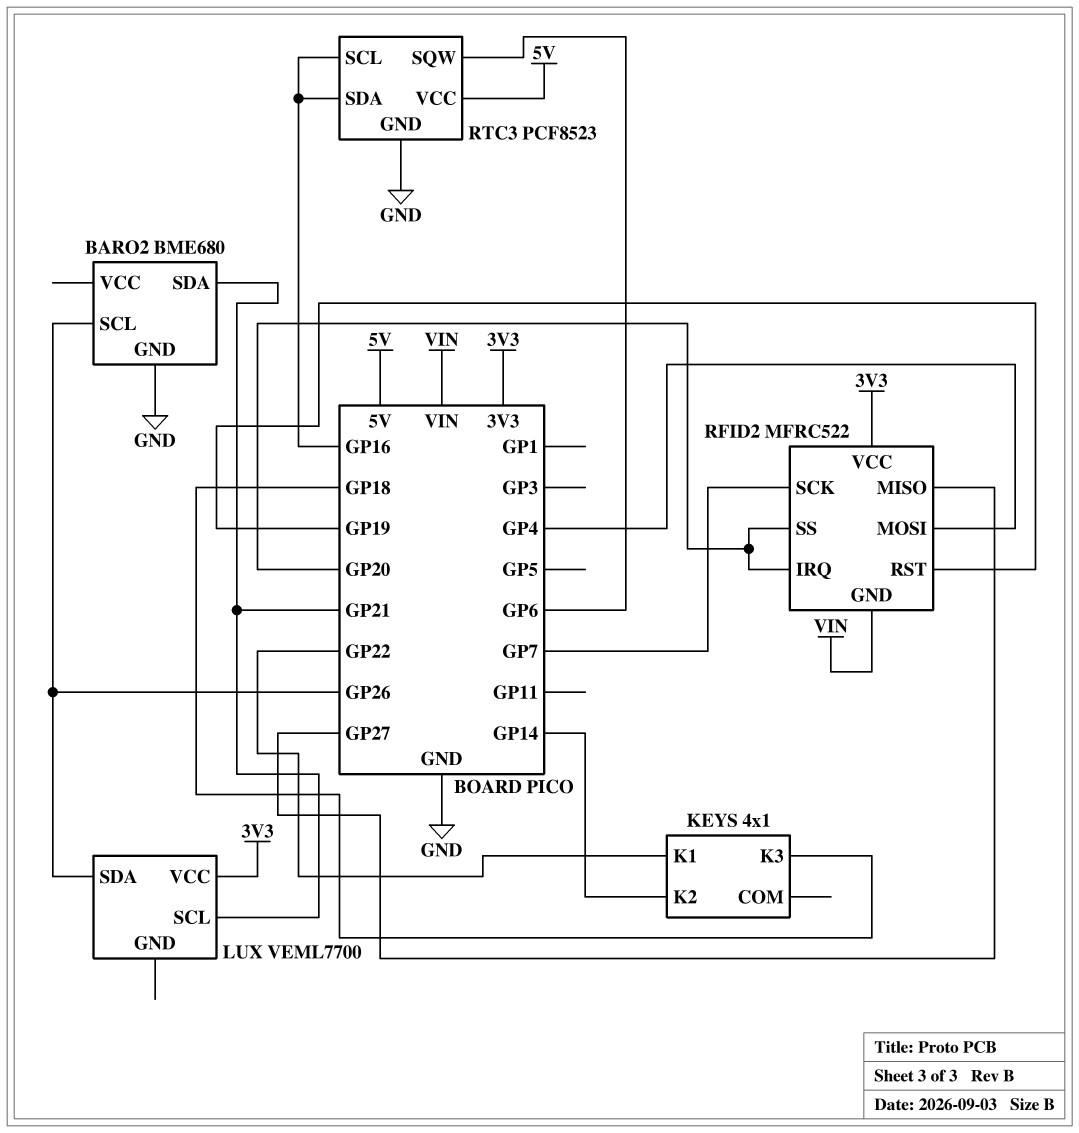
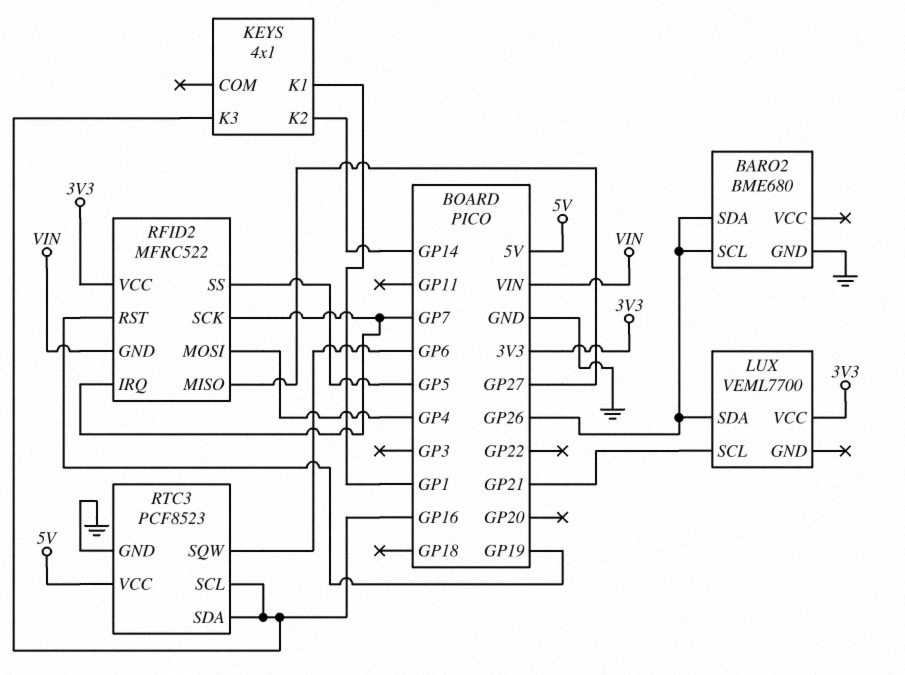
BARO2 pin SDA: GP21 -> GP26
KEYS pin K1: GP22 -> GP1
KEYS pin K3: GP18 -> GP16
RFID2 pin IRQ: GP20 -> GP7
RFID2 pin SS: GP20 -> GP5

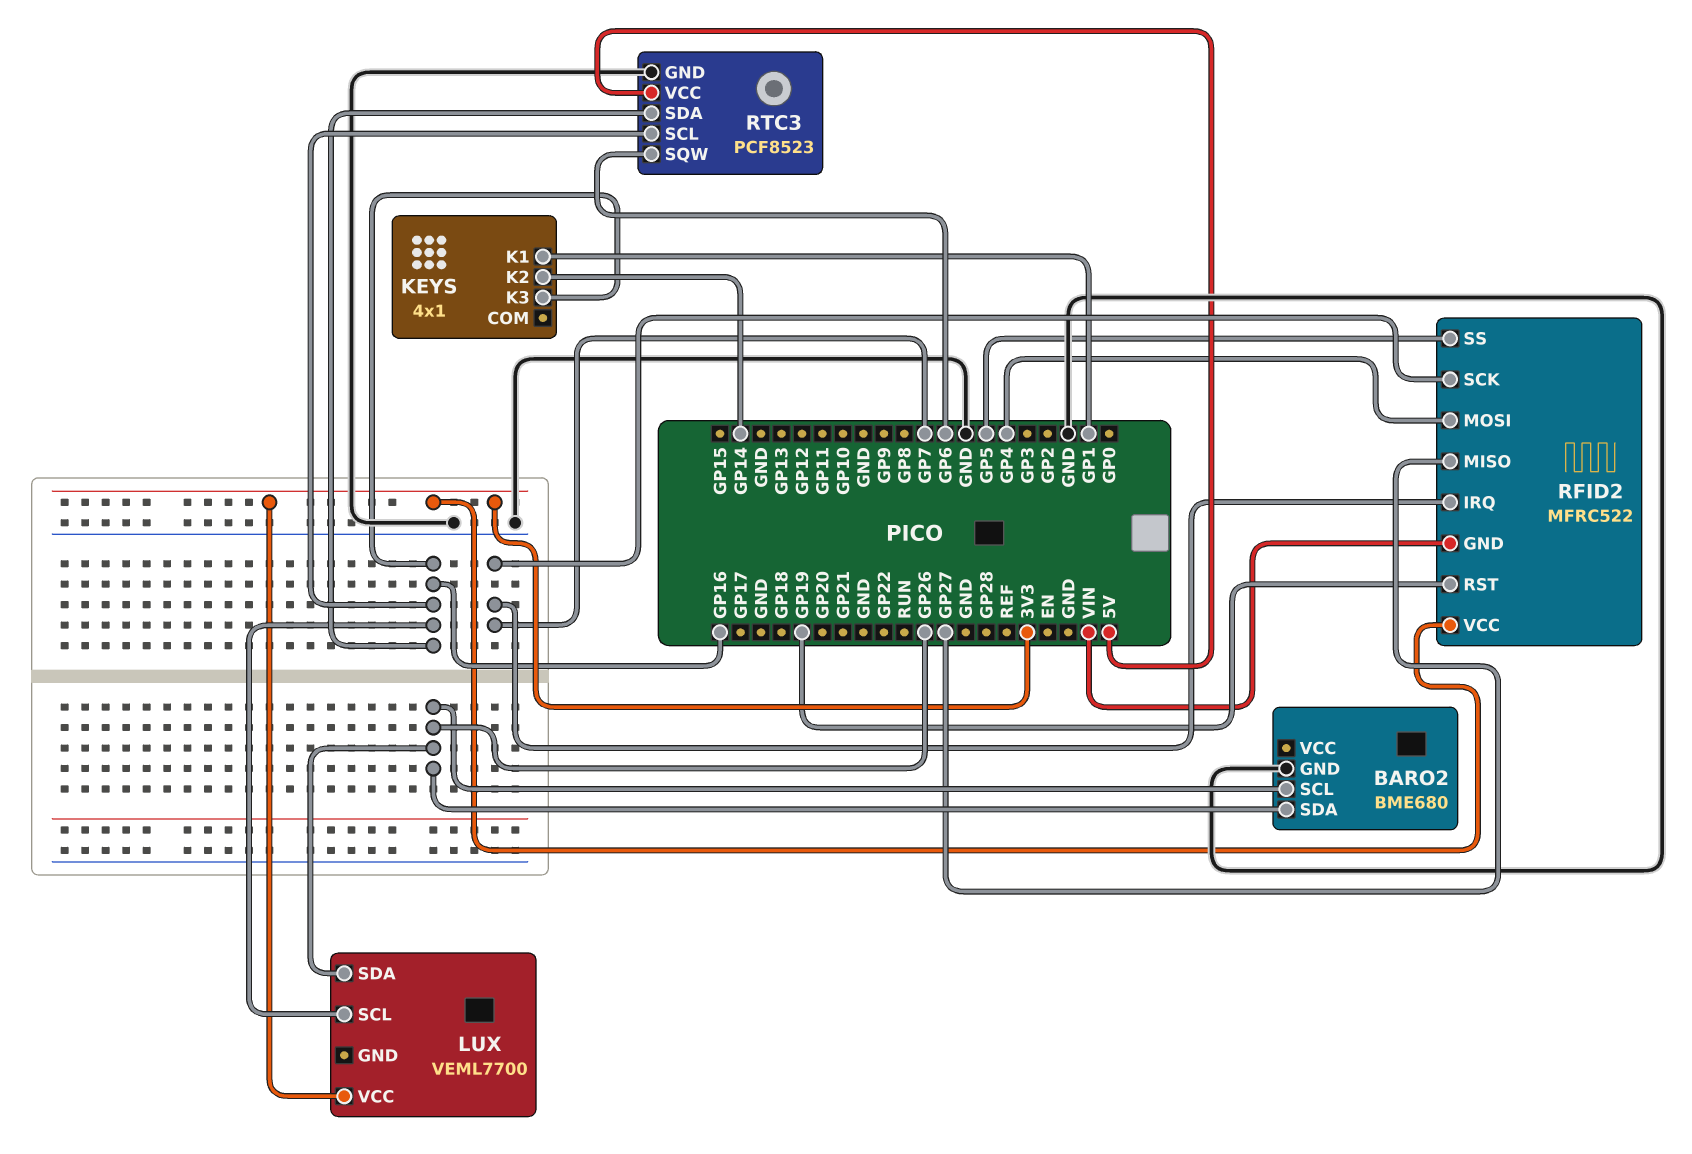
LUX pin SCL: GP21 -> GP16

